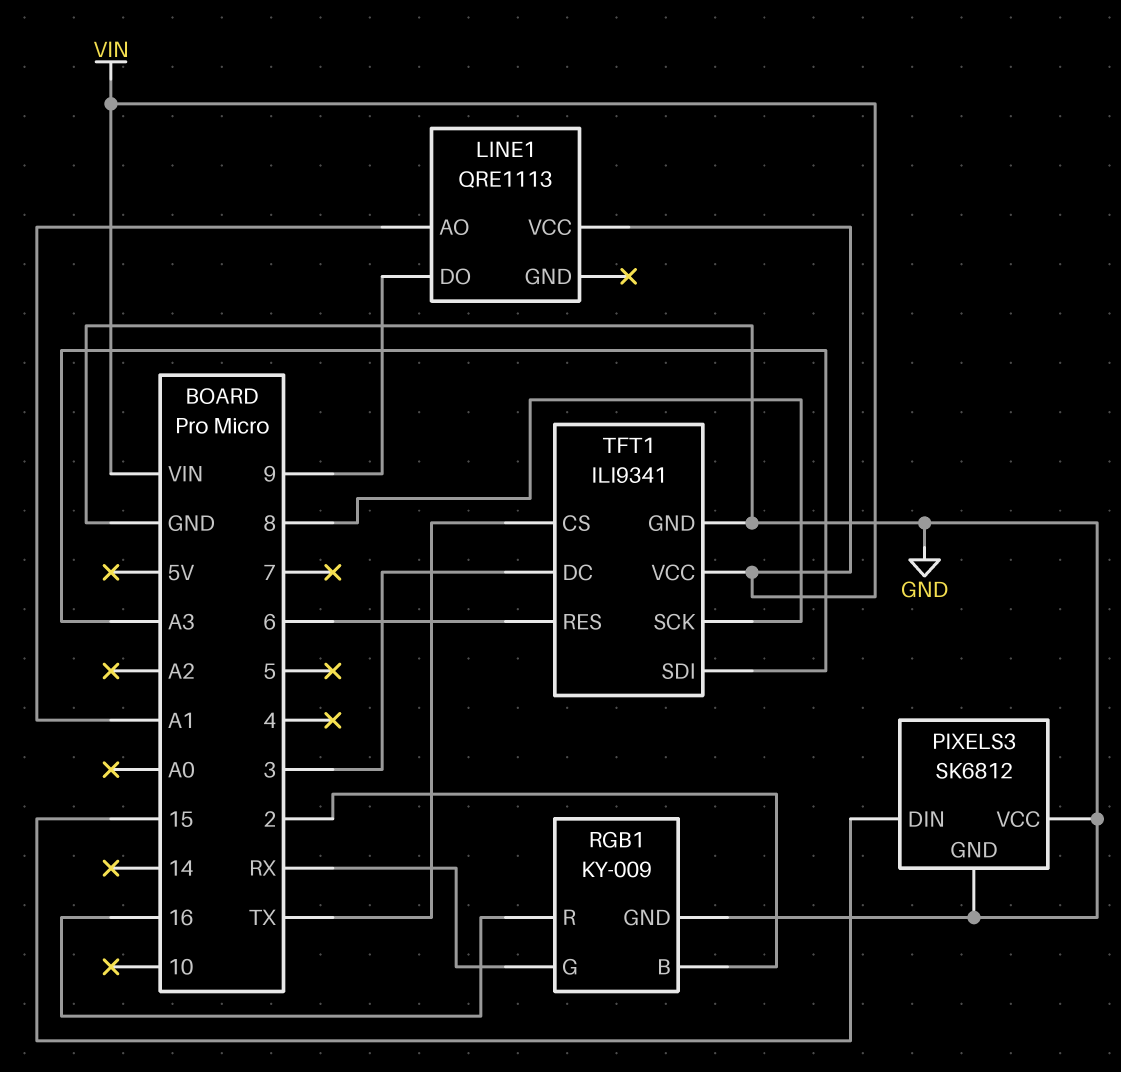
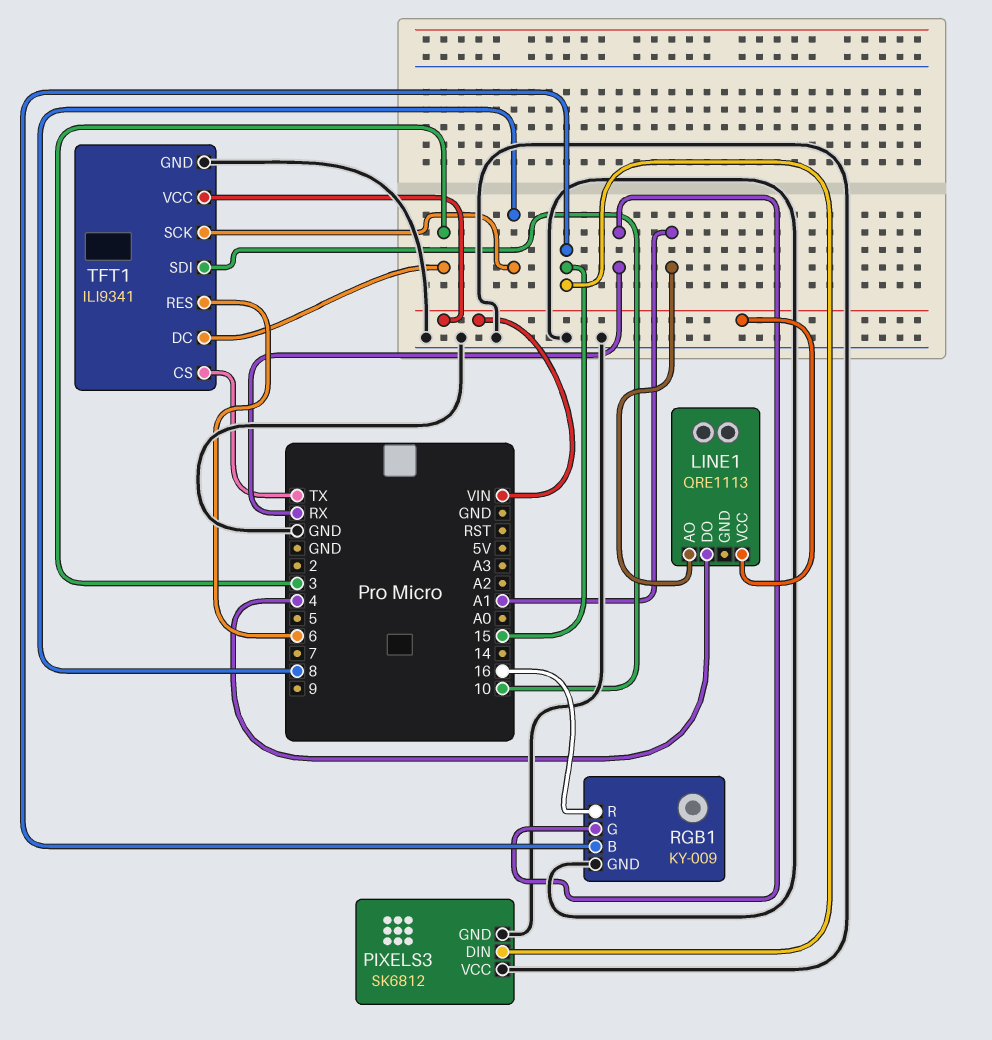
LINE1 pin DO: 9 -> 4
RGB1 pin B: 2 -> 15
TFT1 pin SDI: A3 -> 10

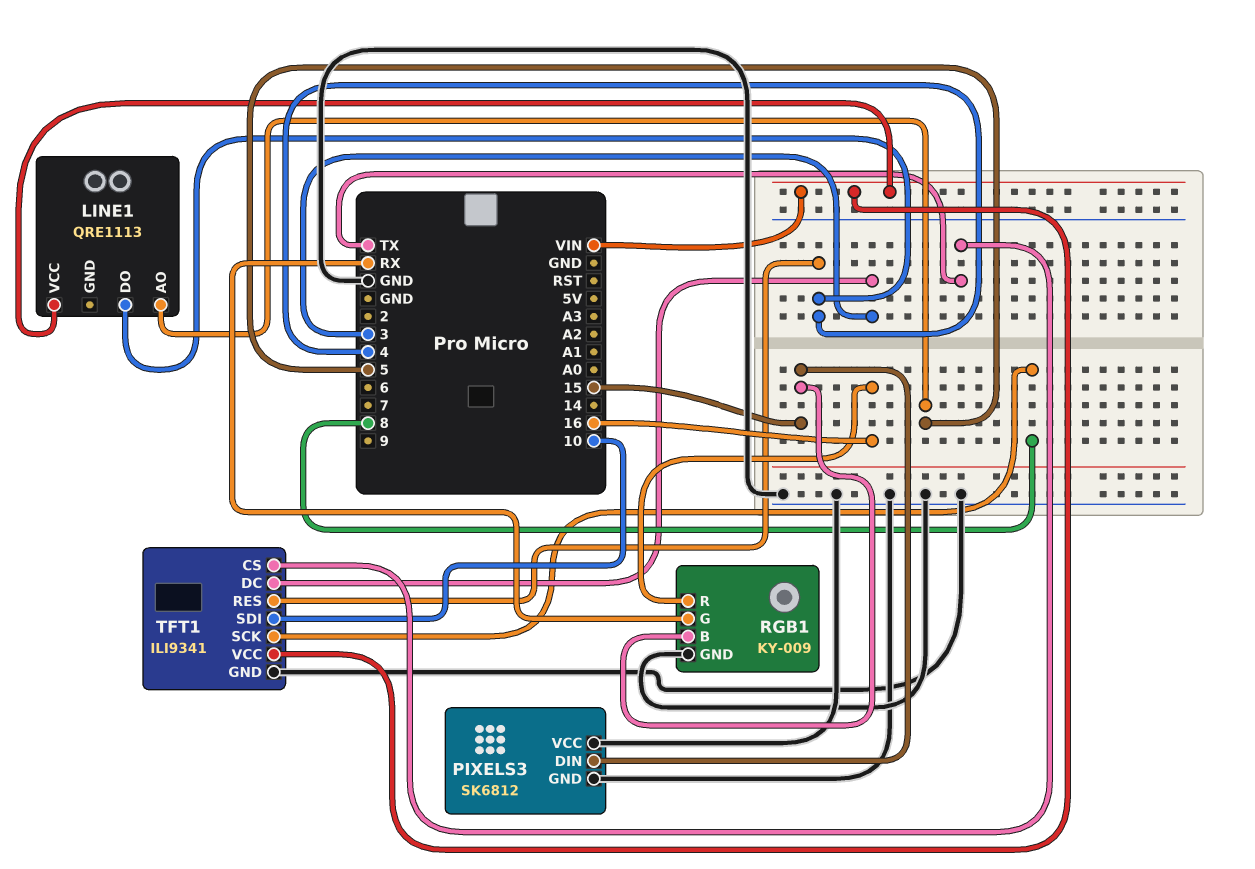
LINE1 pin AO: A1 -> 5
TFT1 pin RES: 6 -> 4

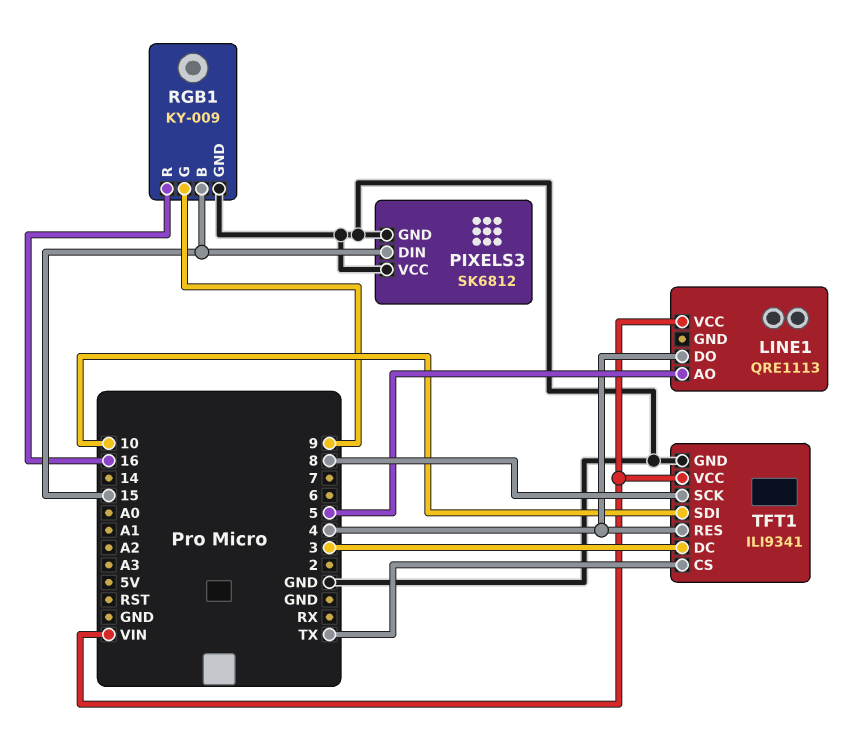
RGB1 pin G: RX -> 9

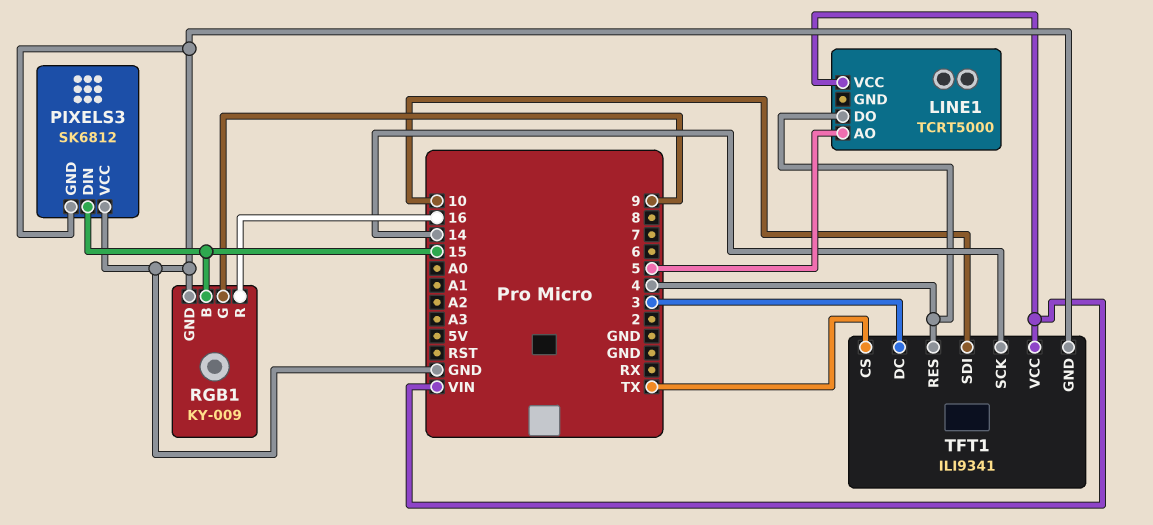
LINE1: QRE1113 -> TCRT5000
TFT1 pin SCK: 8 -> 14

